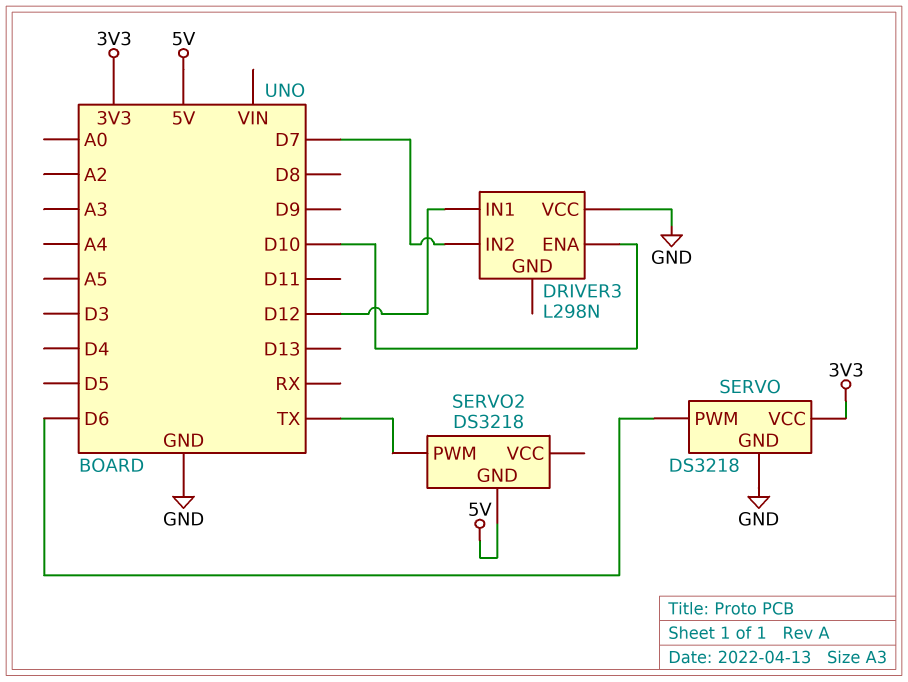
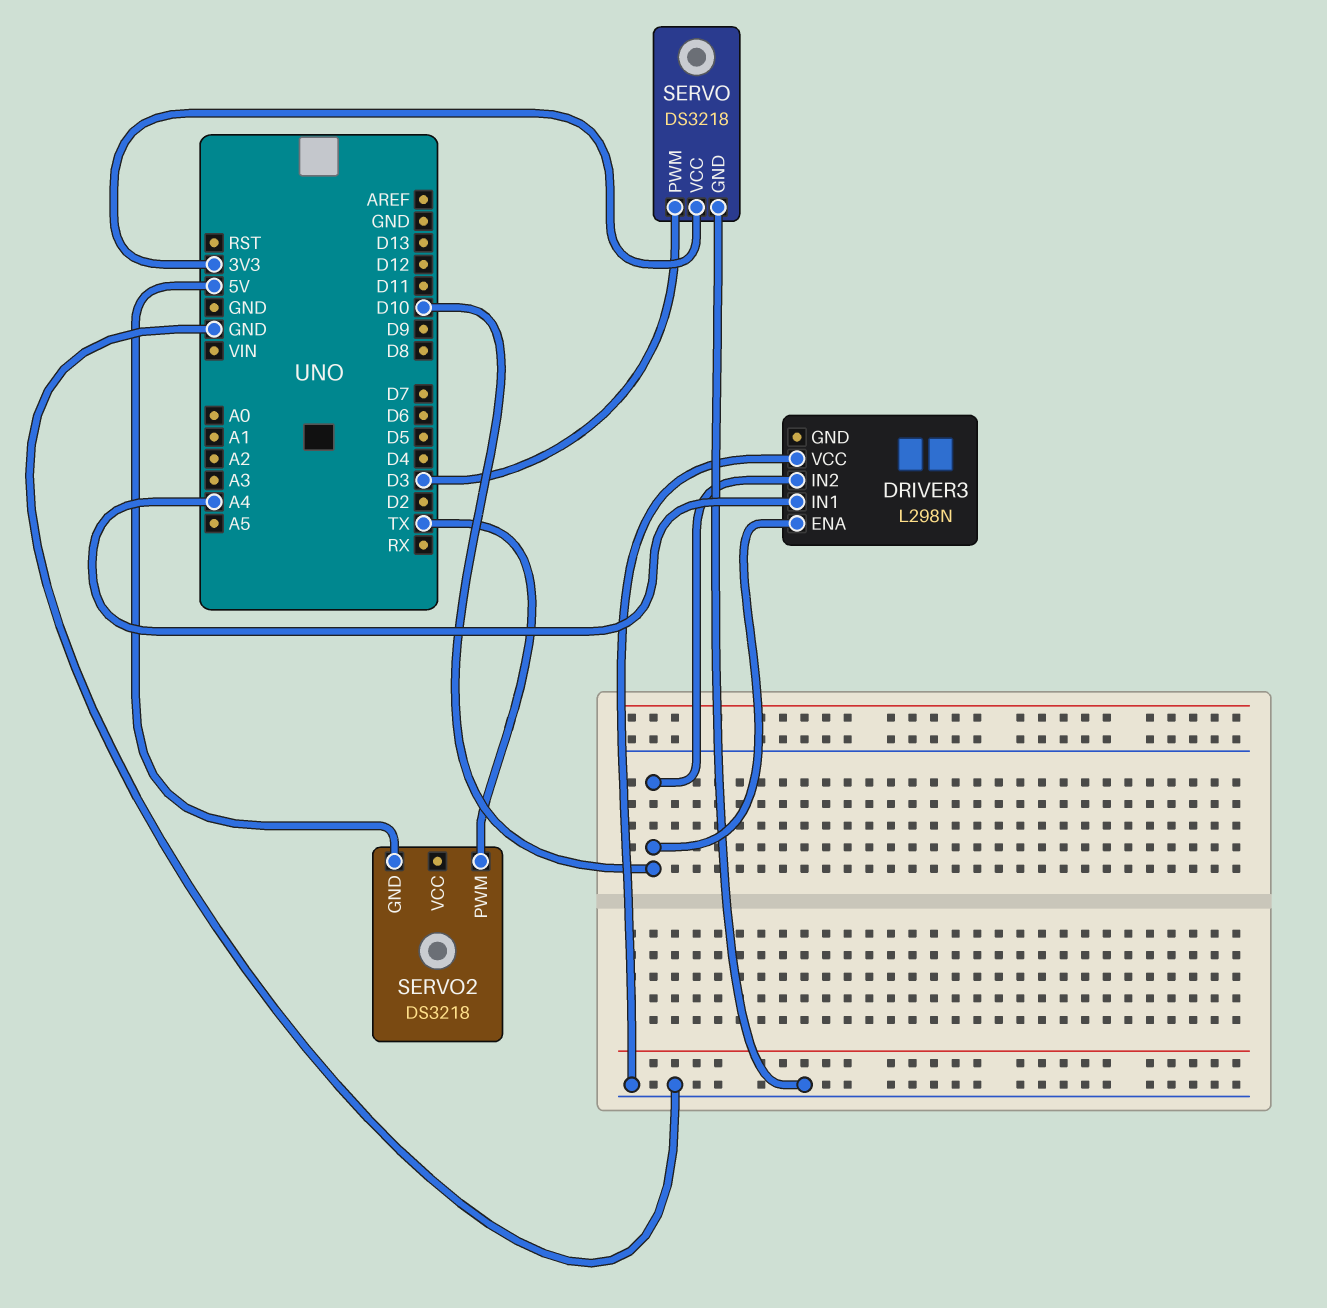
DRIVER3 pin IN1: D12 -> A4
DRIVER3 pin IN2: D7 -> D10
SERVO pin PWM: D6 -> D3

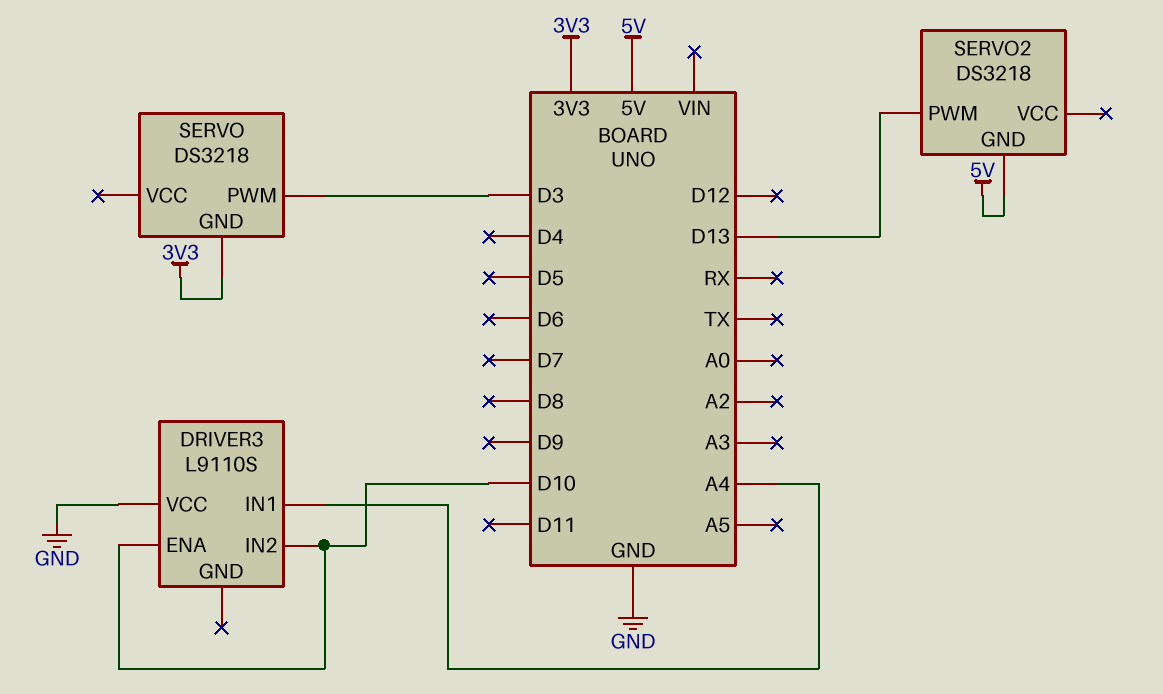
DRIVER3: L298N -> L9110S
SERVO pin GND: GND -> 3V3
SERVO pin VCC: 3V3 -> none
SERVO2 pin PWM: TX -> D13

